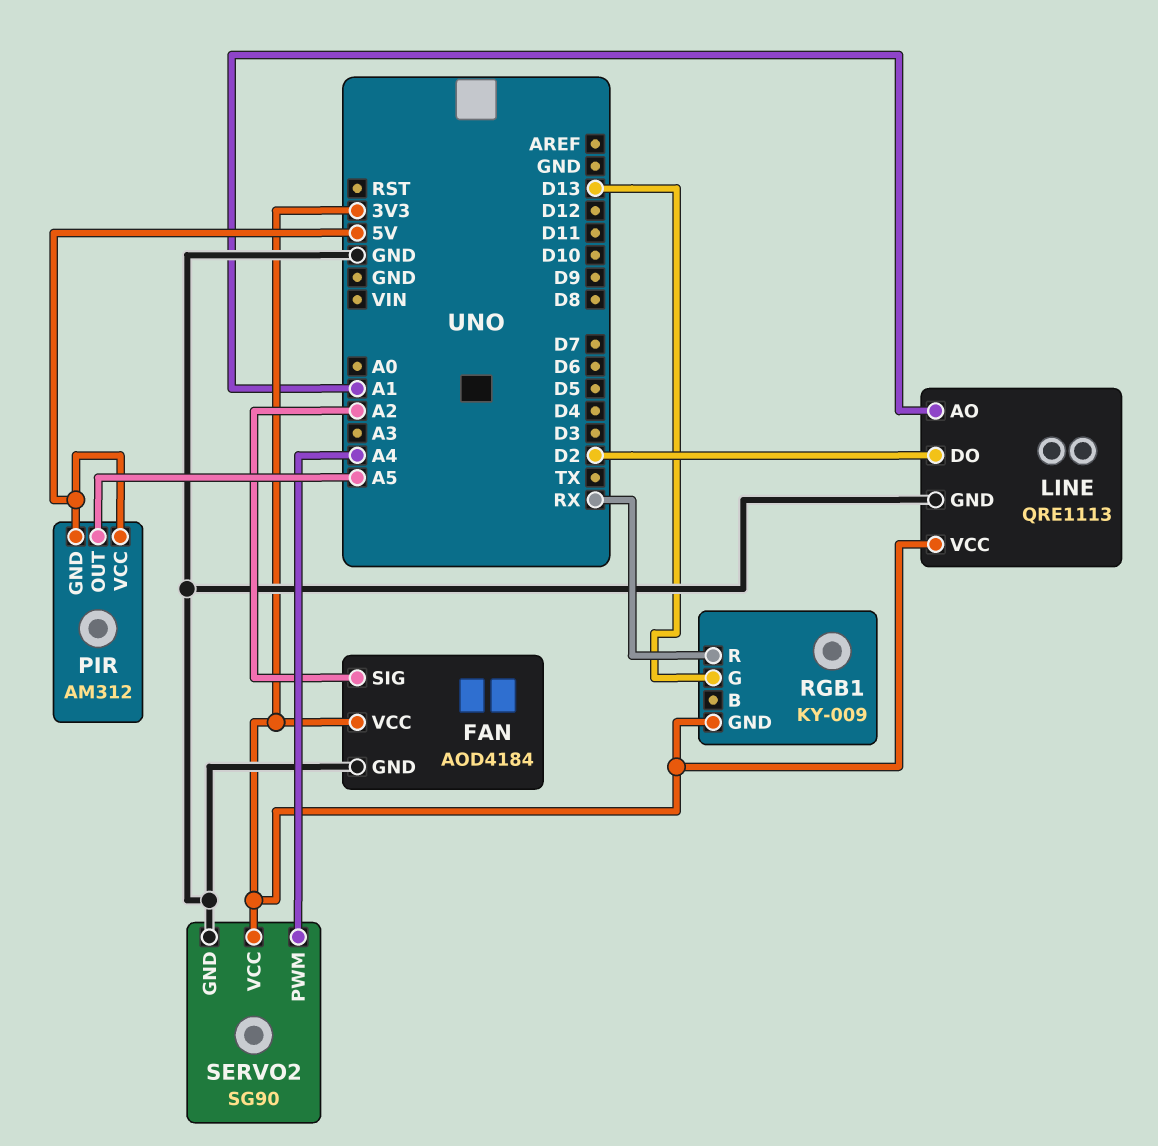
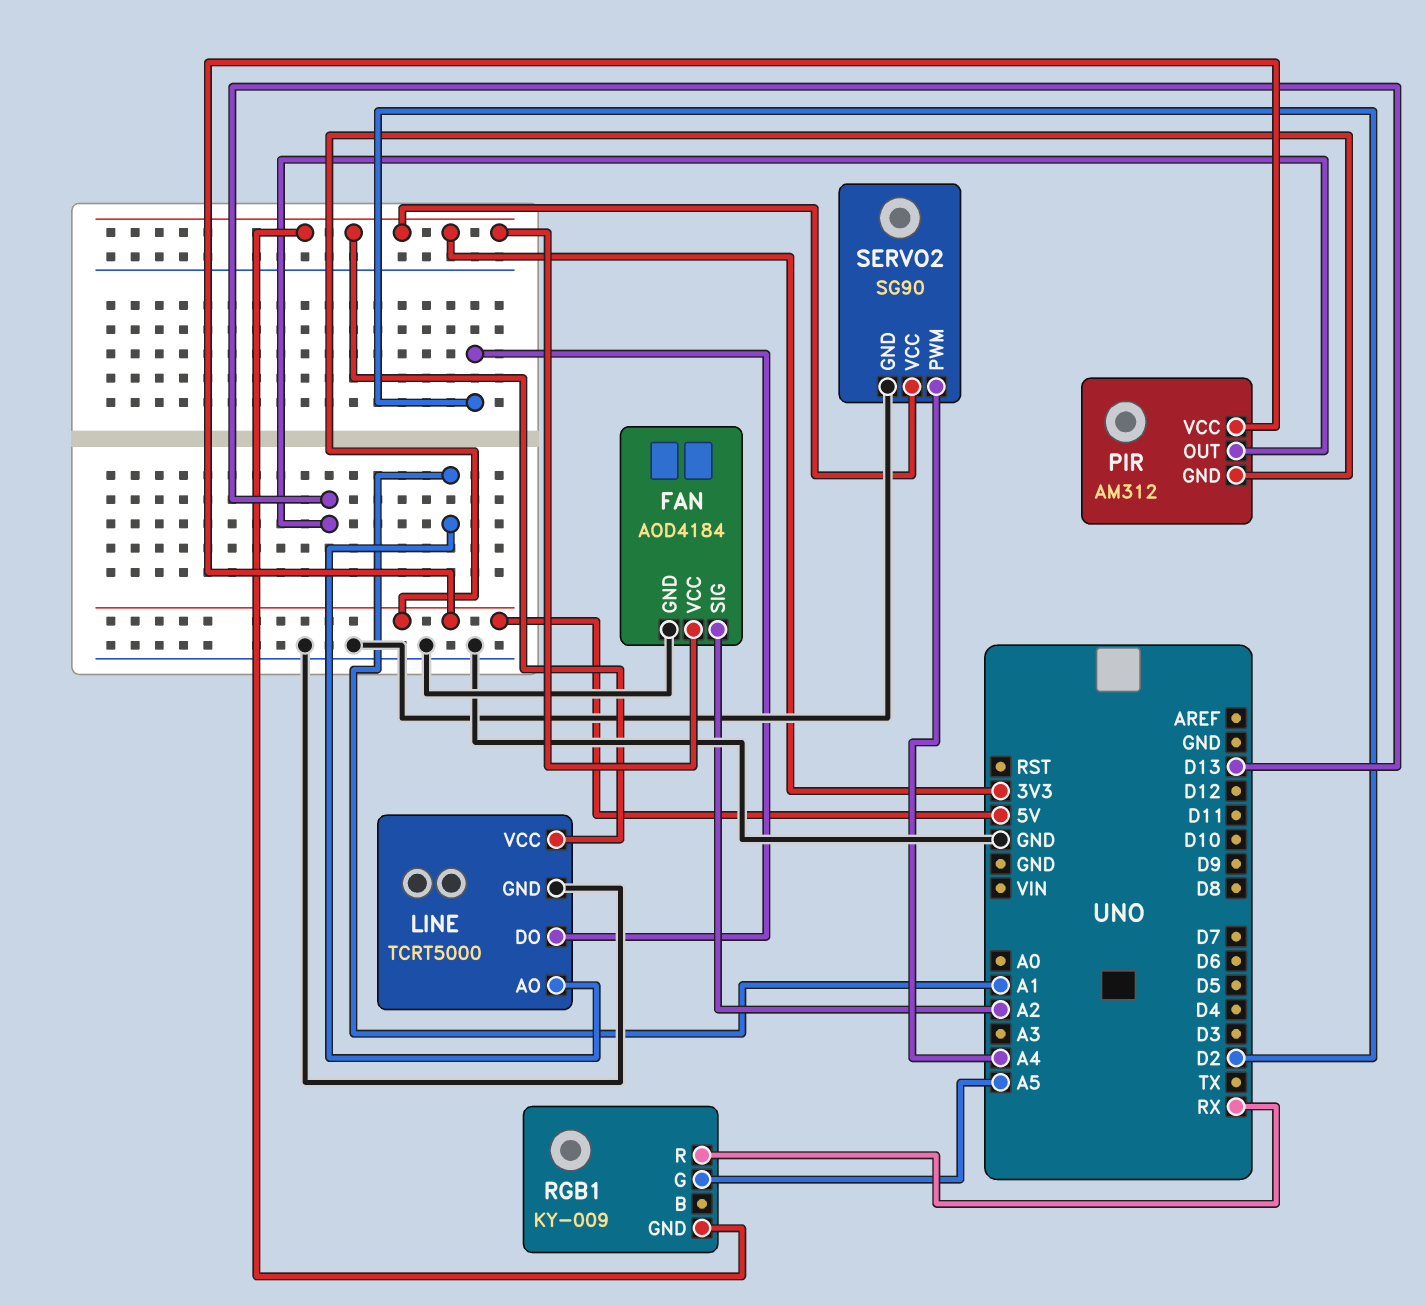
LINE: QRE1113 -> TCRT5000
PIR pin OUT: A5 -> D13
RGB1 pin G: D13 -> A5

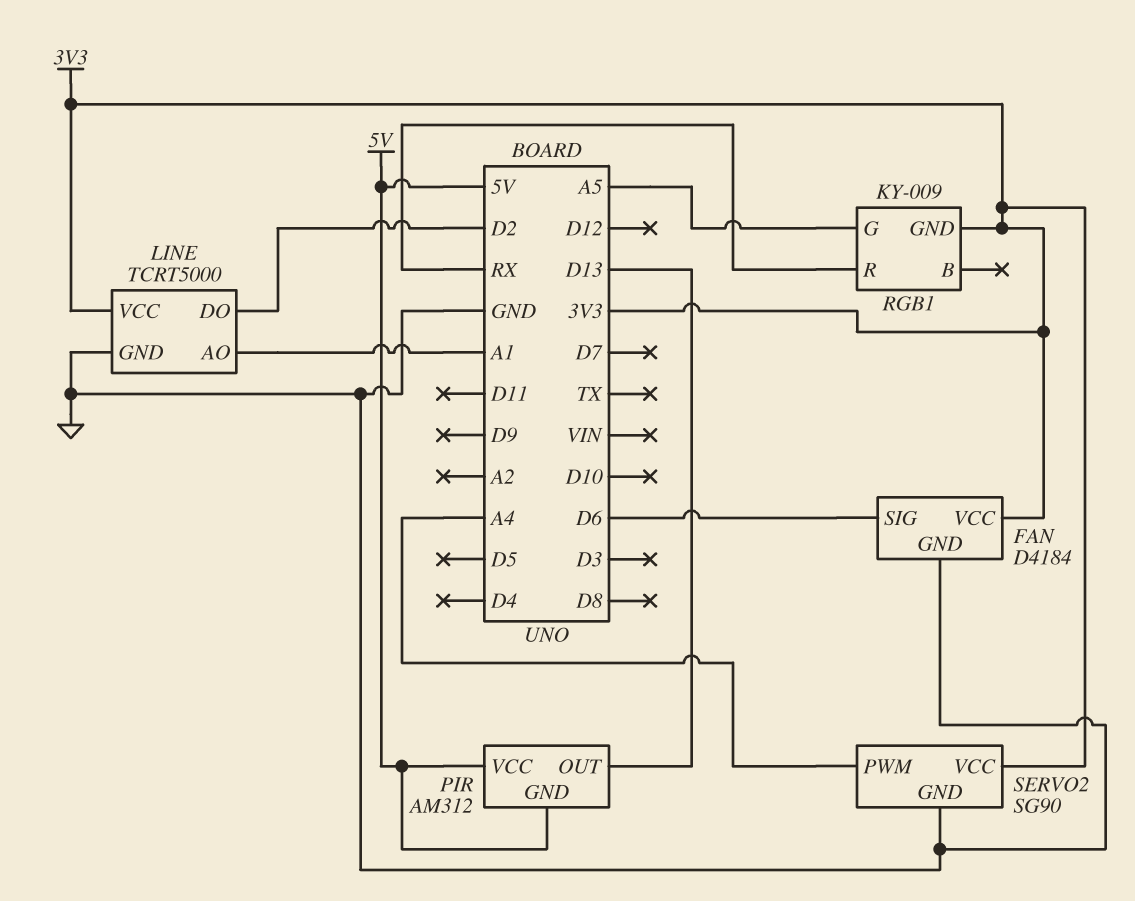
FAN: AOD4184 -> D4184
FAN pin SIG: A2 -> D6

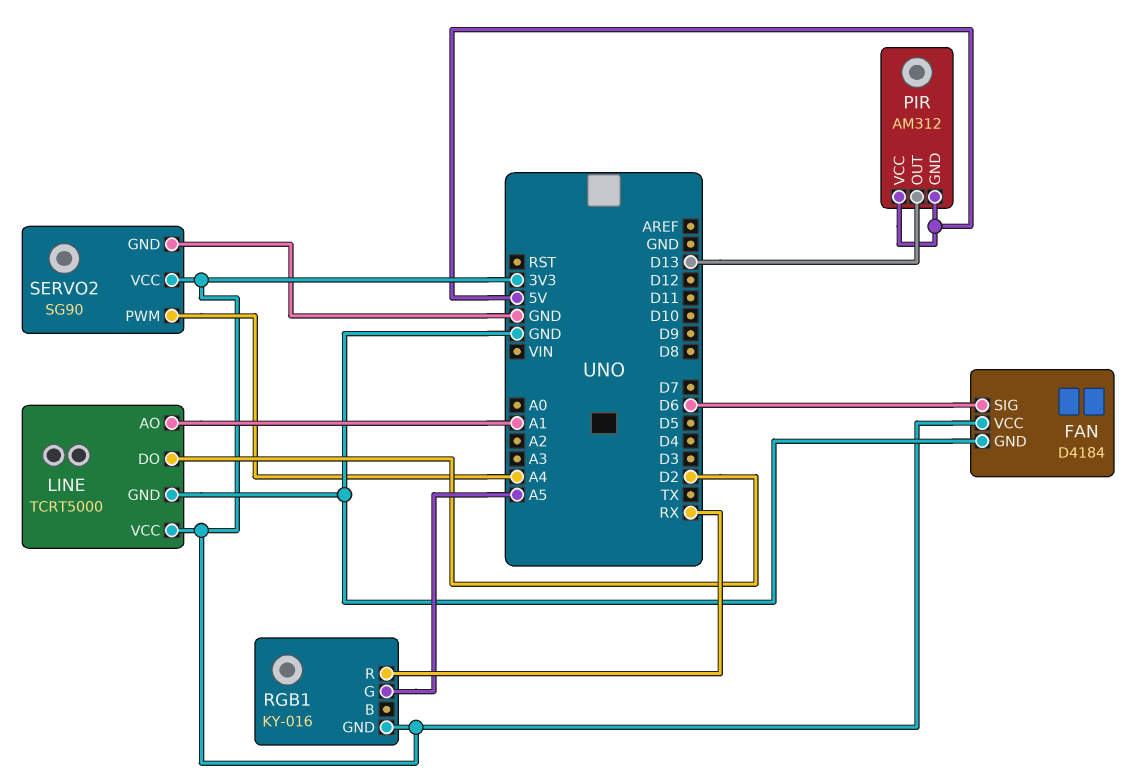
RGB1: KY-009 -> KY-016

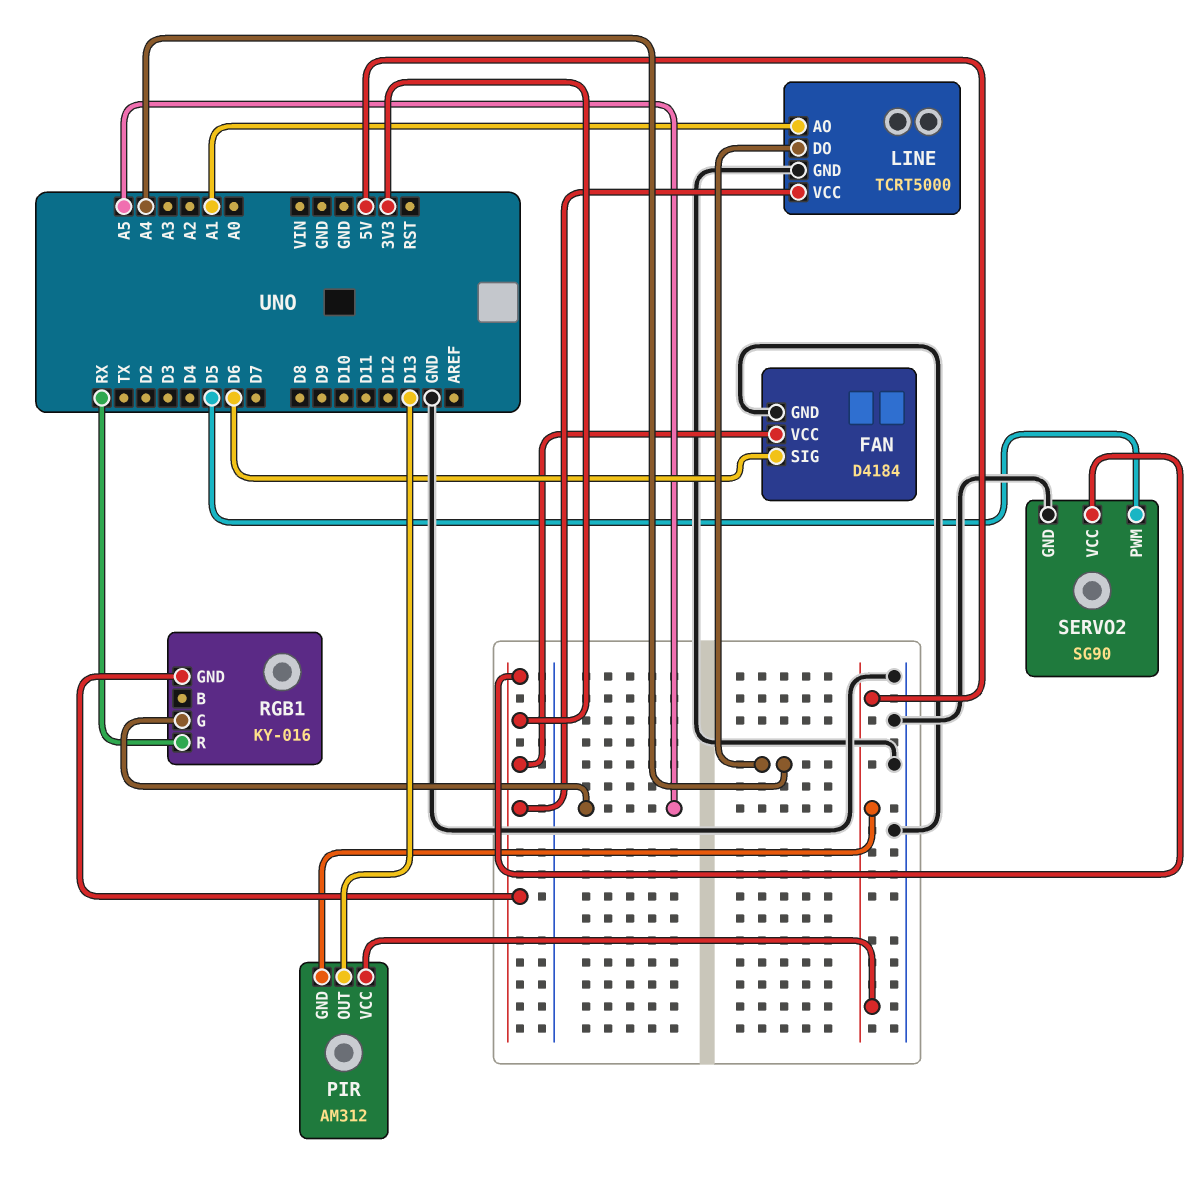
LINE pin DO: D2 -> A4
SERVO2 pin PWM: A4 -> D5

